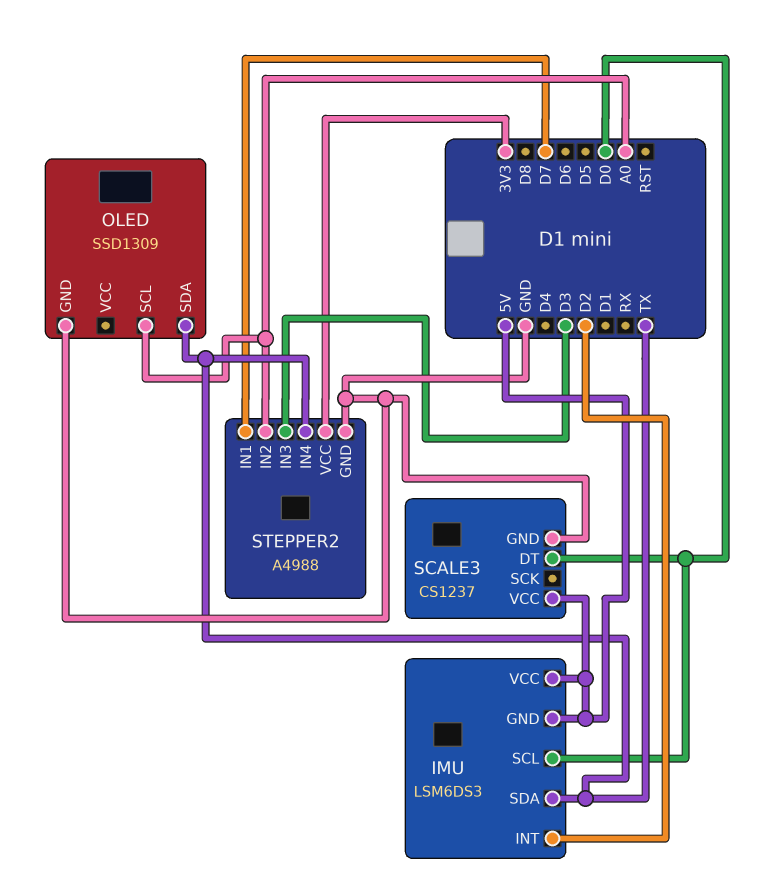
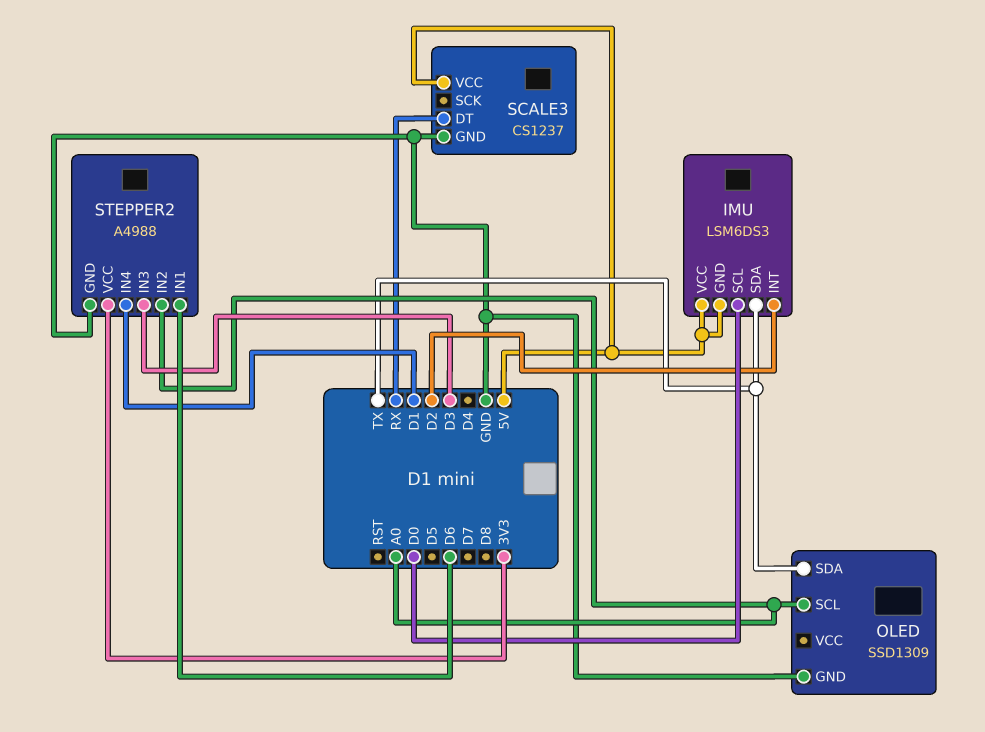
SCALE3 pin DT: D0 -> RX
STEPPER2 pin IN1: D7 -> D6
STEPPER2 pin IN4: TX -> D1

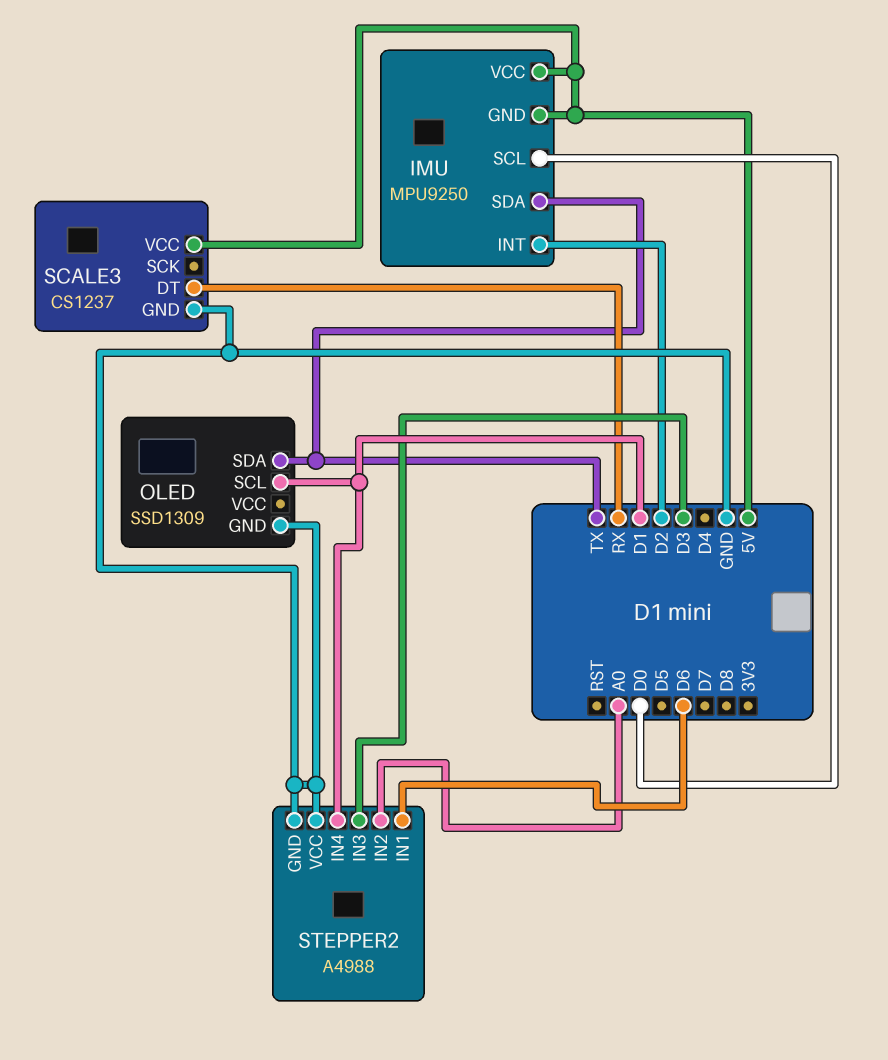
IMU: LSM6DS3 -> MPU9250
OLED pin SCL: A0 -> D1
STEPPER2 pin VCC: 3V3 -> GND

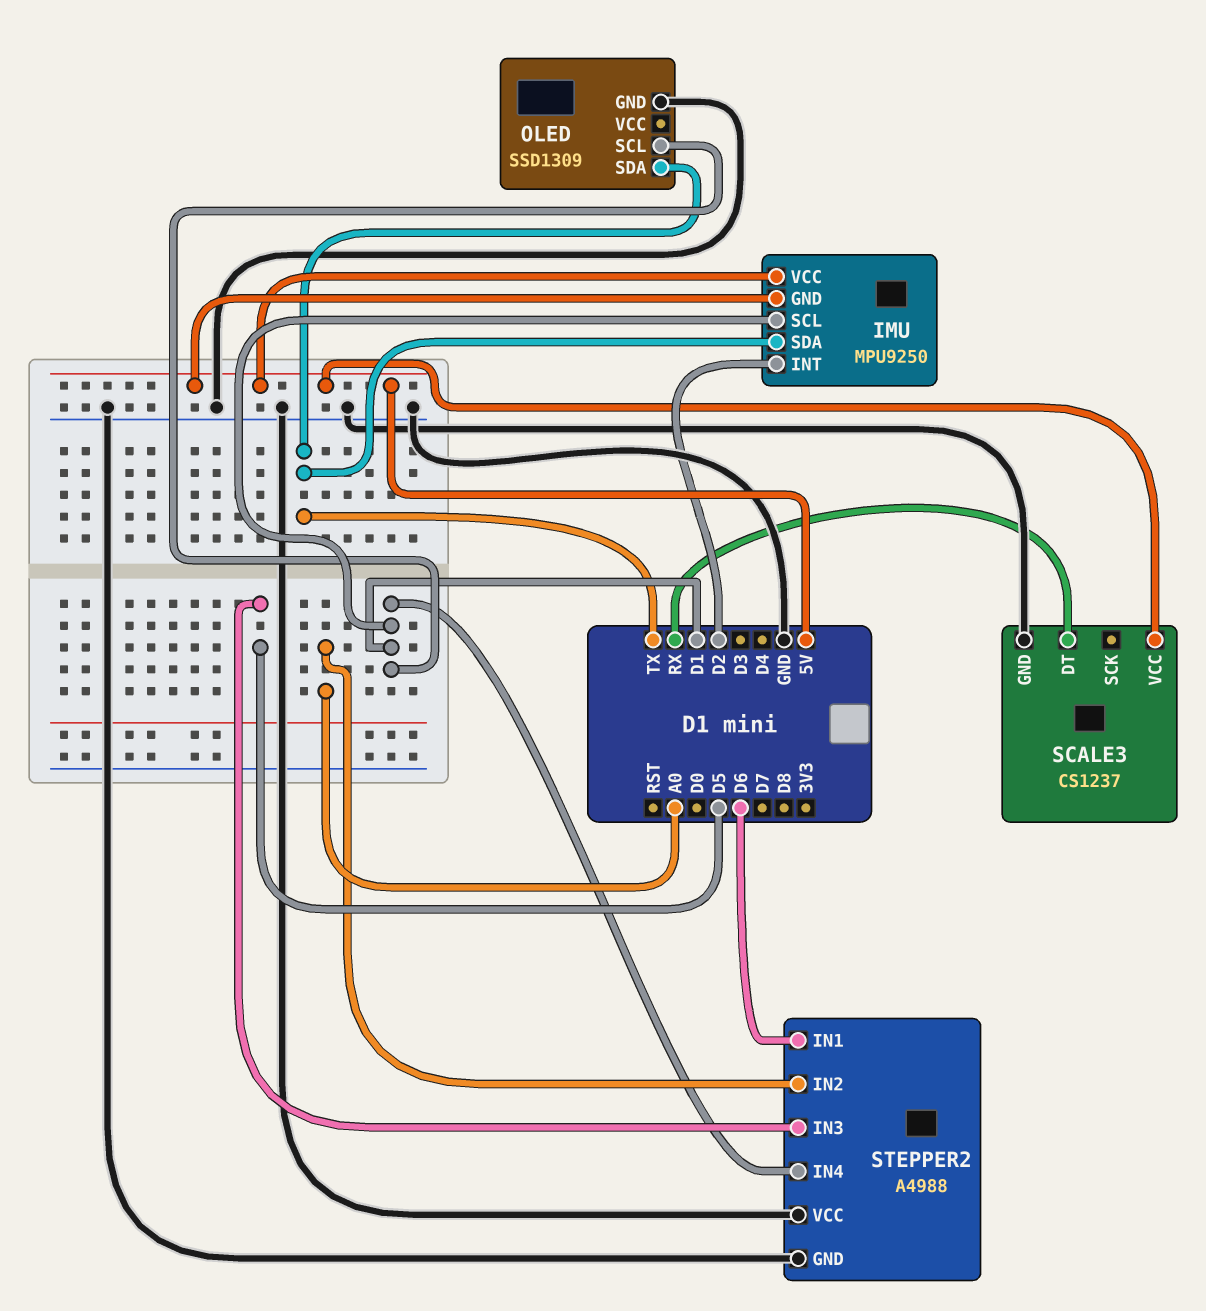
IMU pin SCL: D0 -> D1
STEPPER2 pin IN3: D3 -> D5

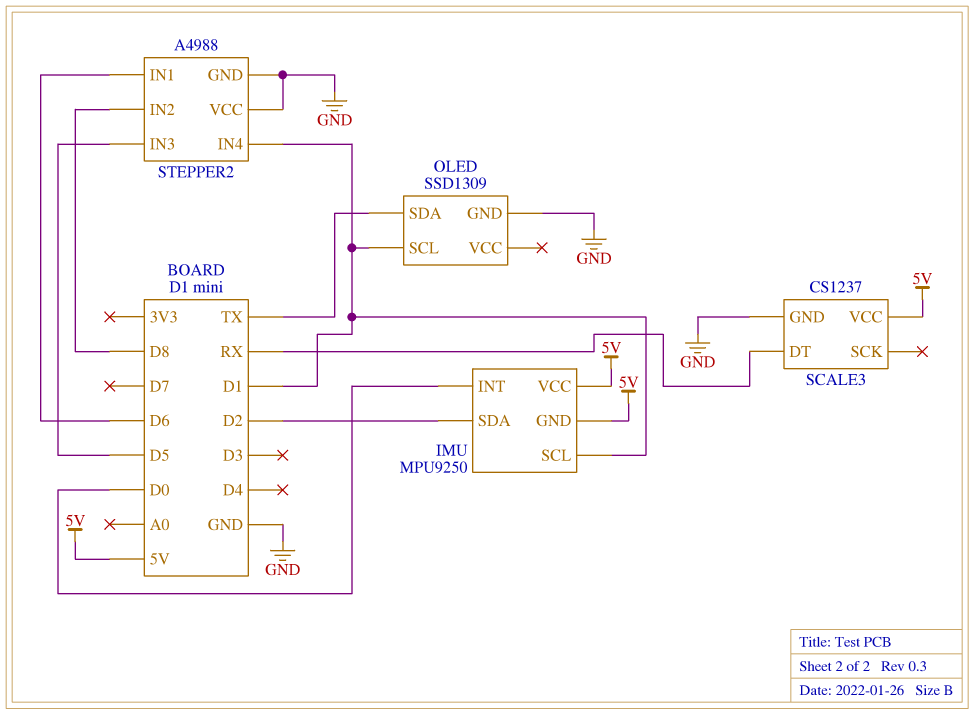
IMU pin INT: D2 -> D0
IMU pin SDA: TX -> D2
STEPPER2 pin IN2: A0 -> D8

